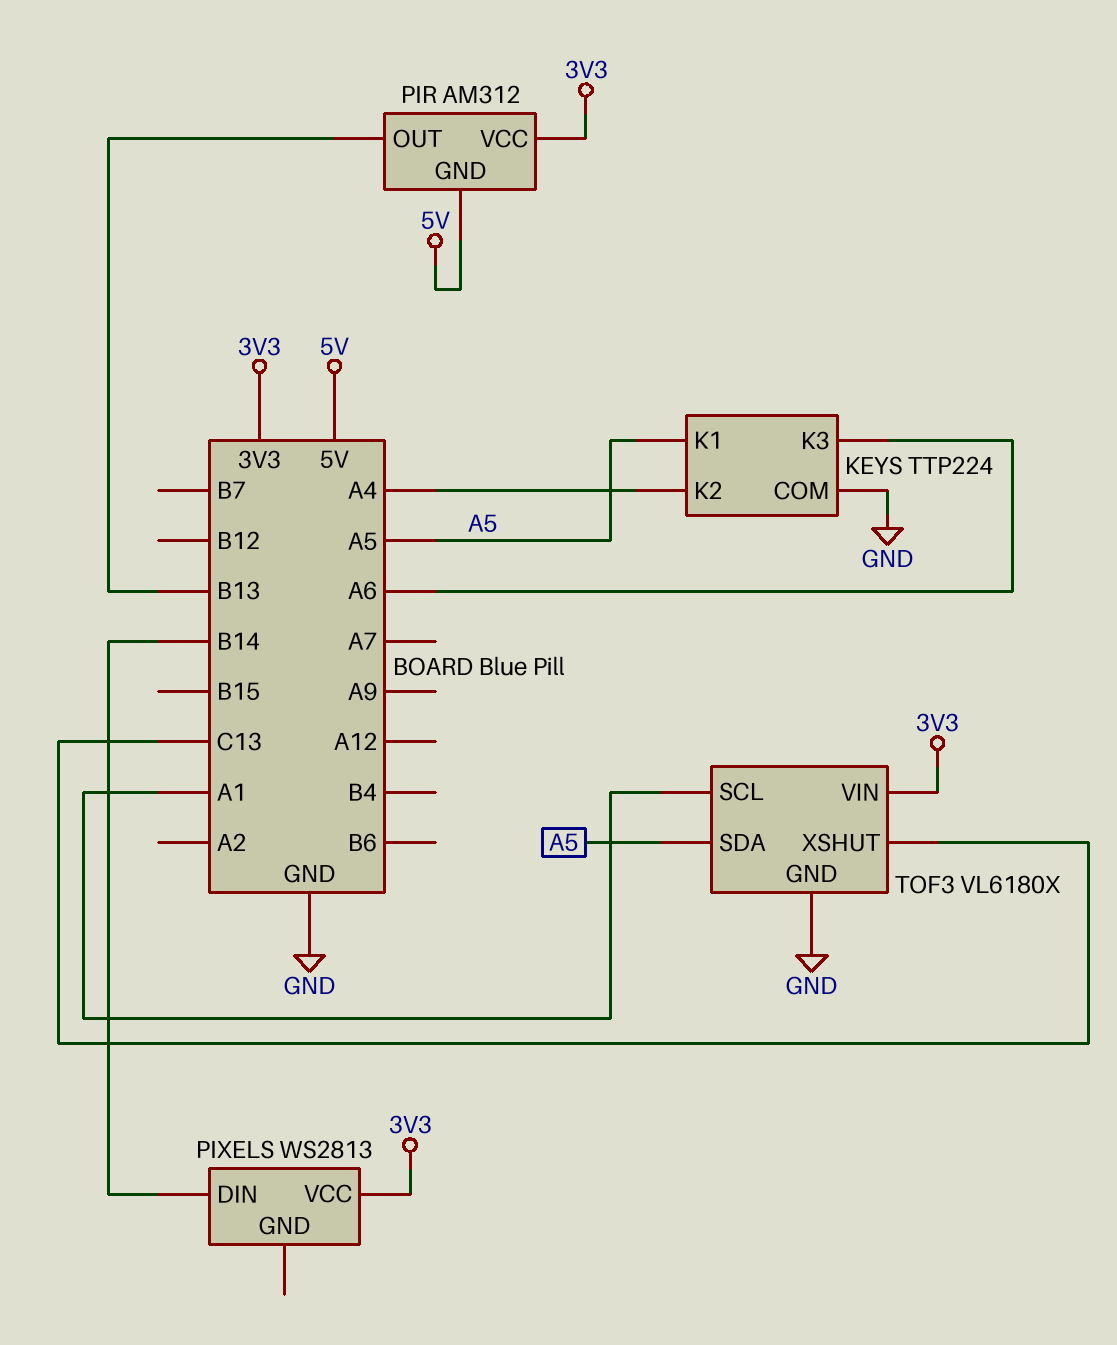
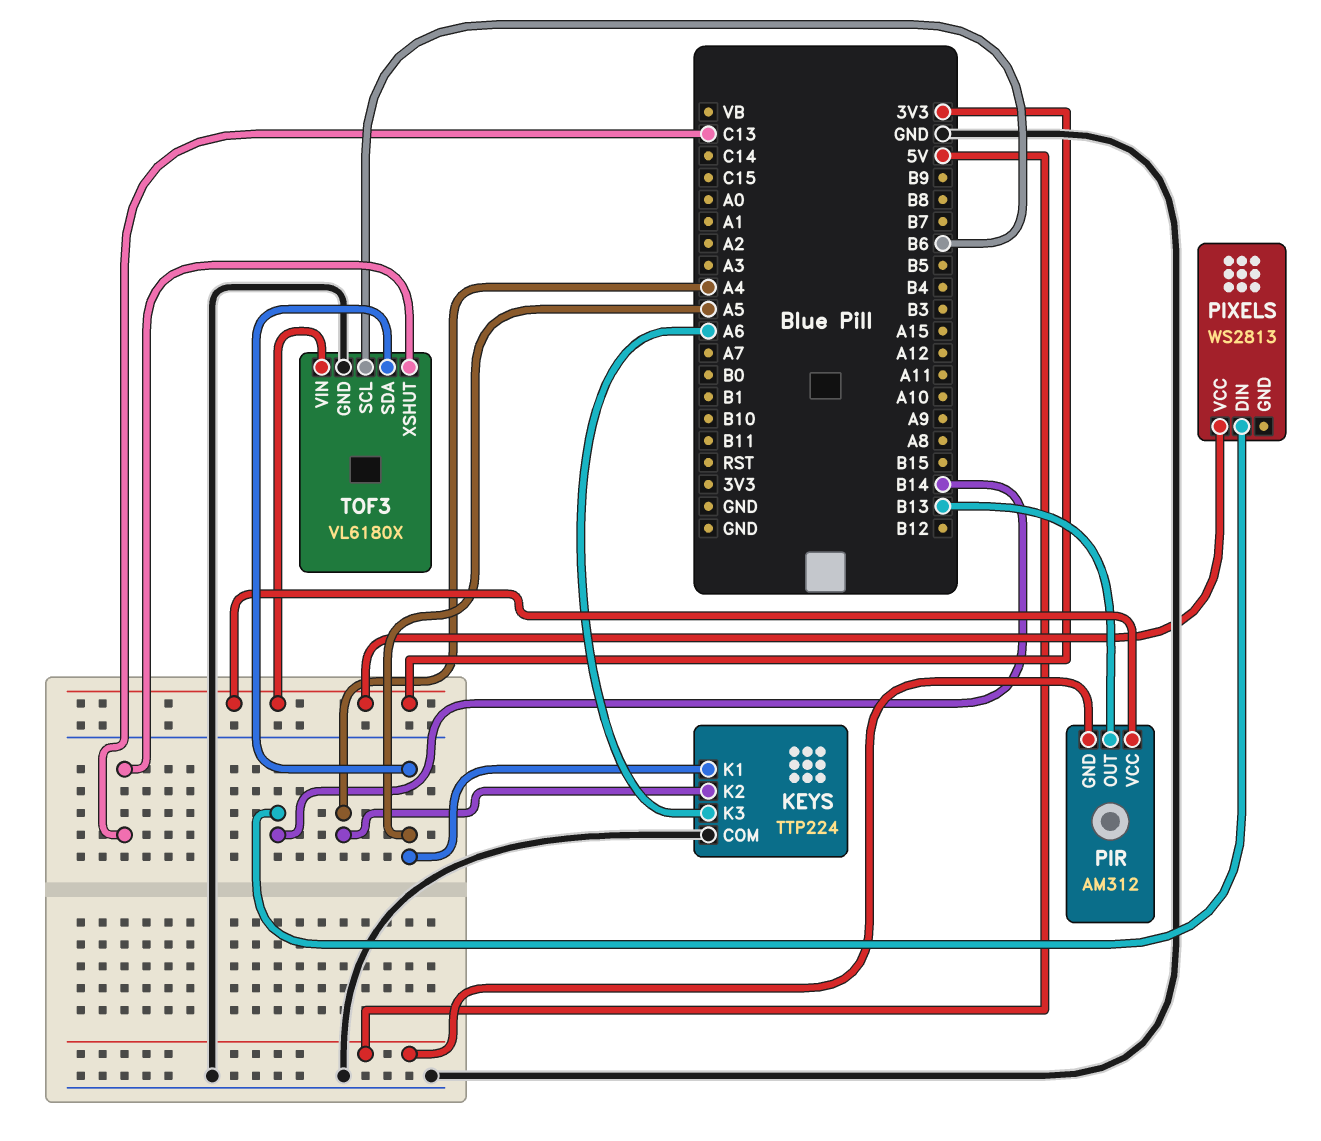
TOF3 pin SCL: A1 -> B6

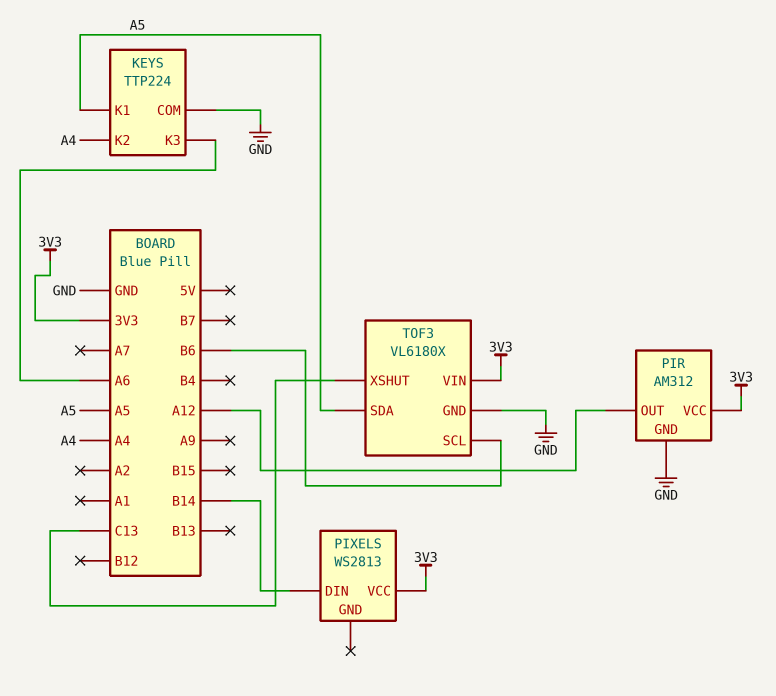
PIR pin GND: 5V -> GND
PIR pin OUT: B13 -> A12

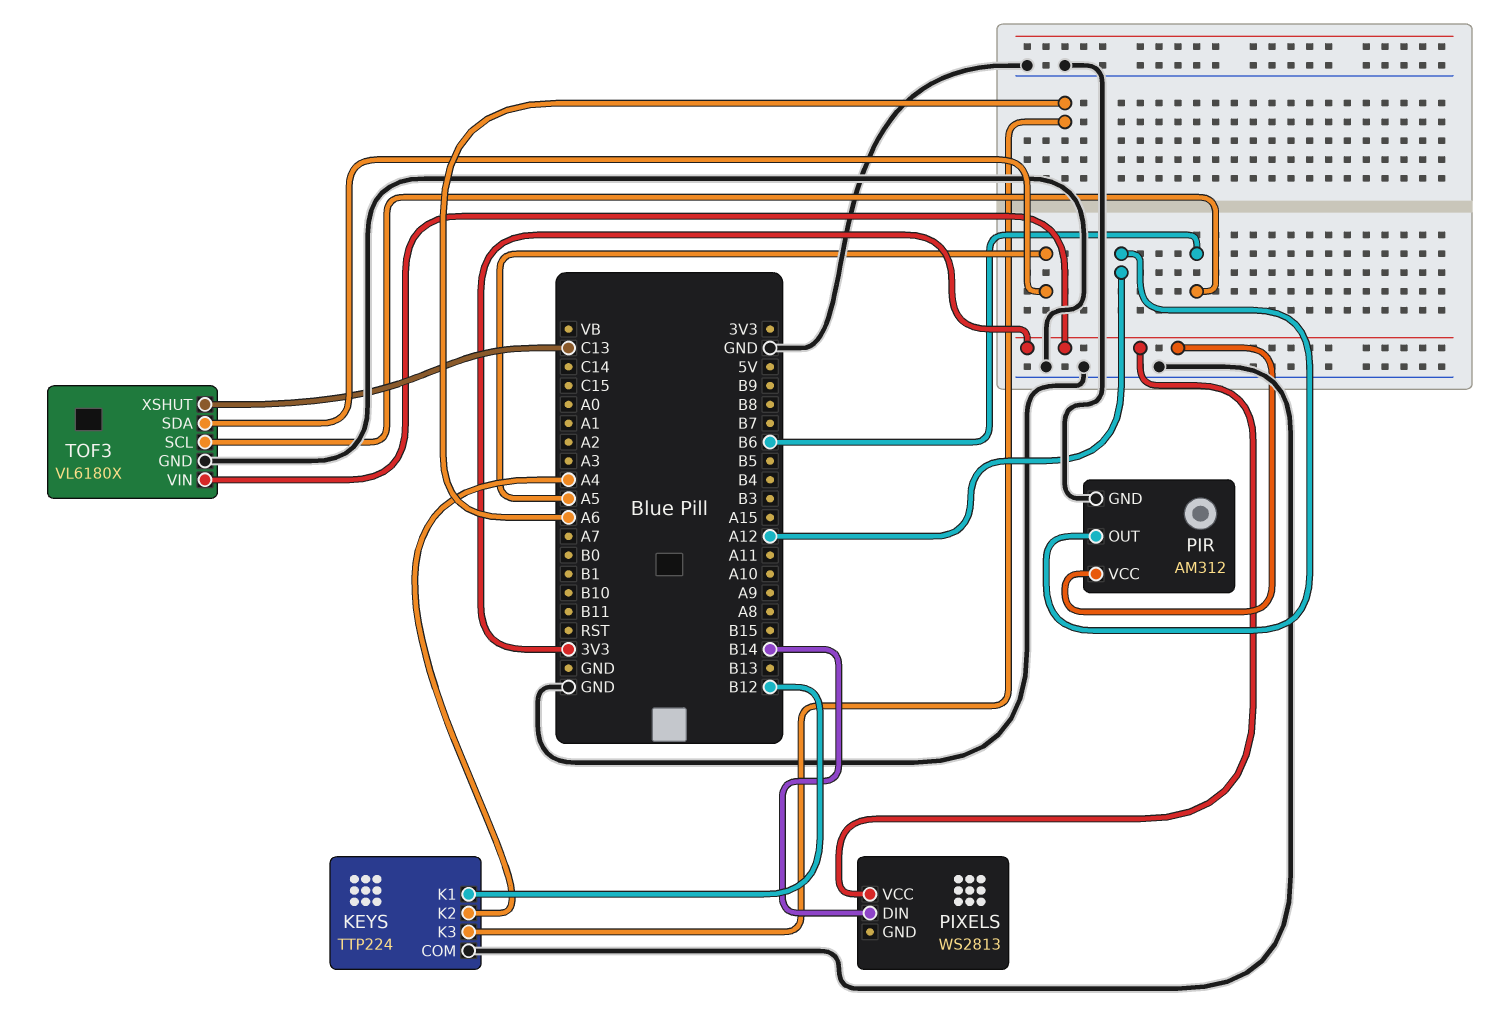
KEYS pin K1: A5 -> B12

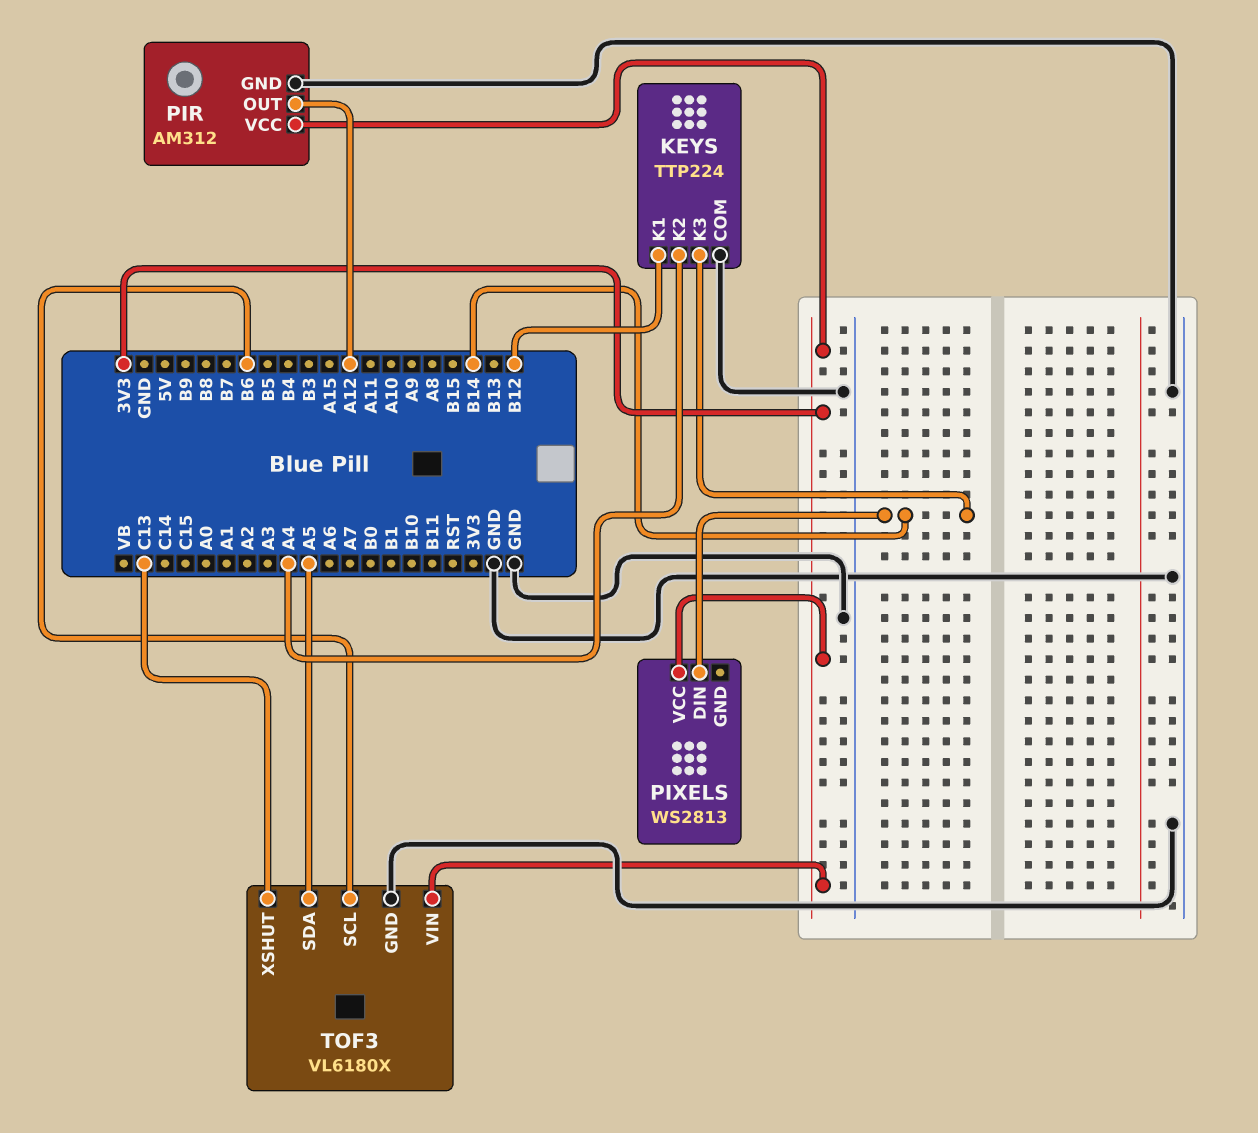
KEYS pin K3: A6 -> B14

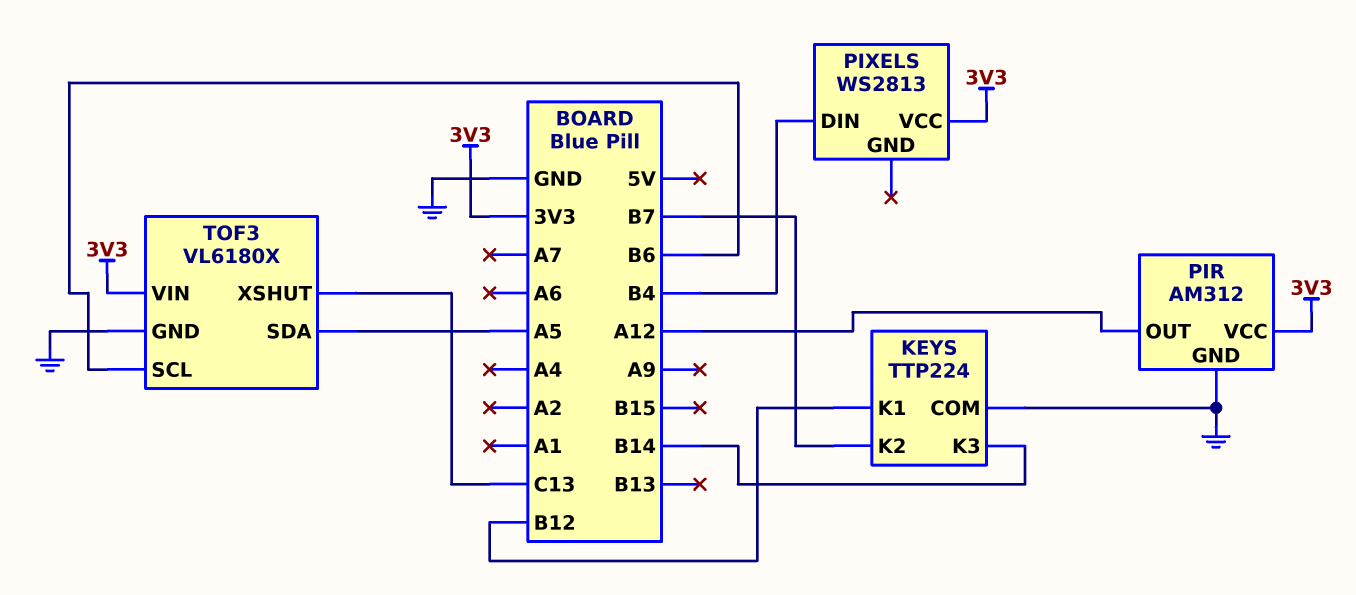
KEYS pin K2: A4 -> B7
PIXELS pin DIN: B14 -> B4

